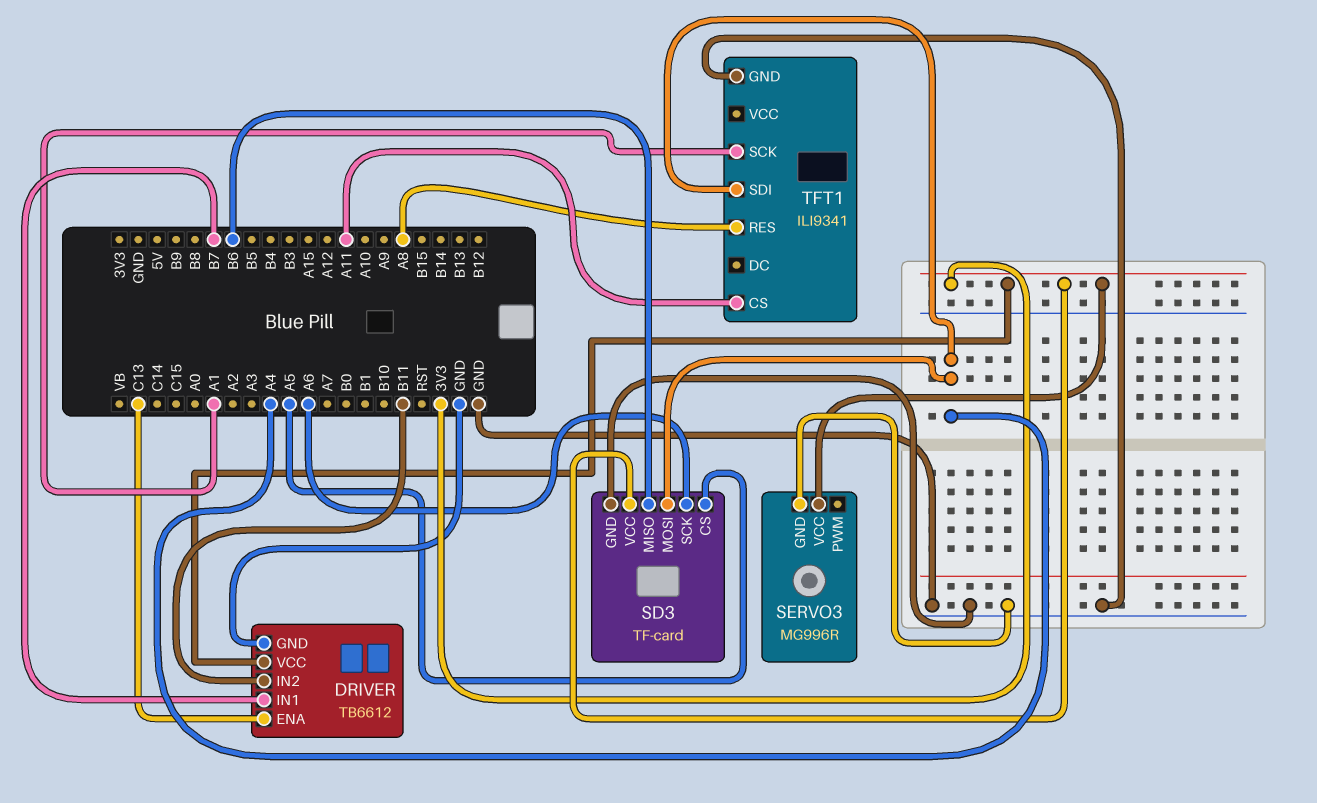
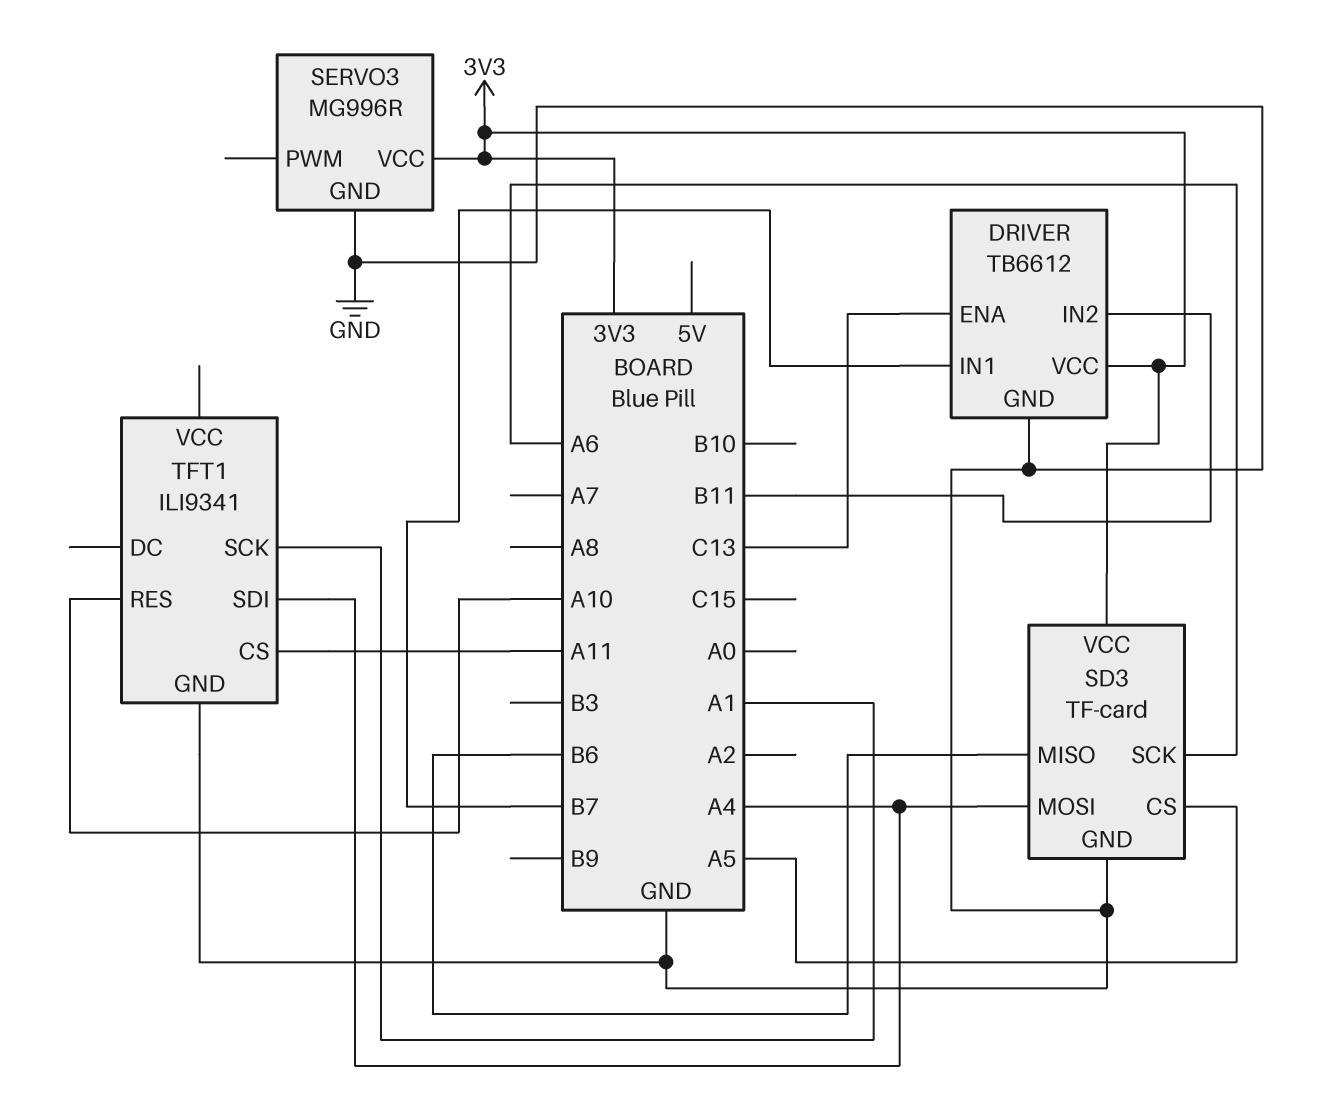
TFT1 pin RES: A8 -> A10

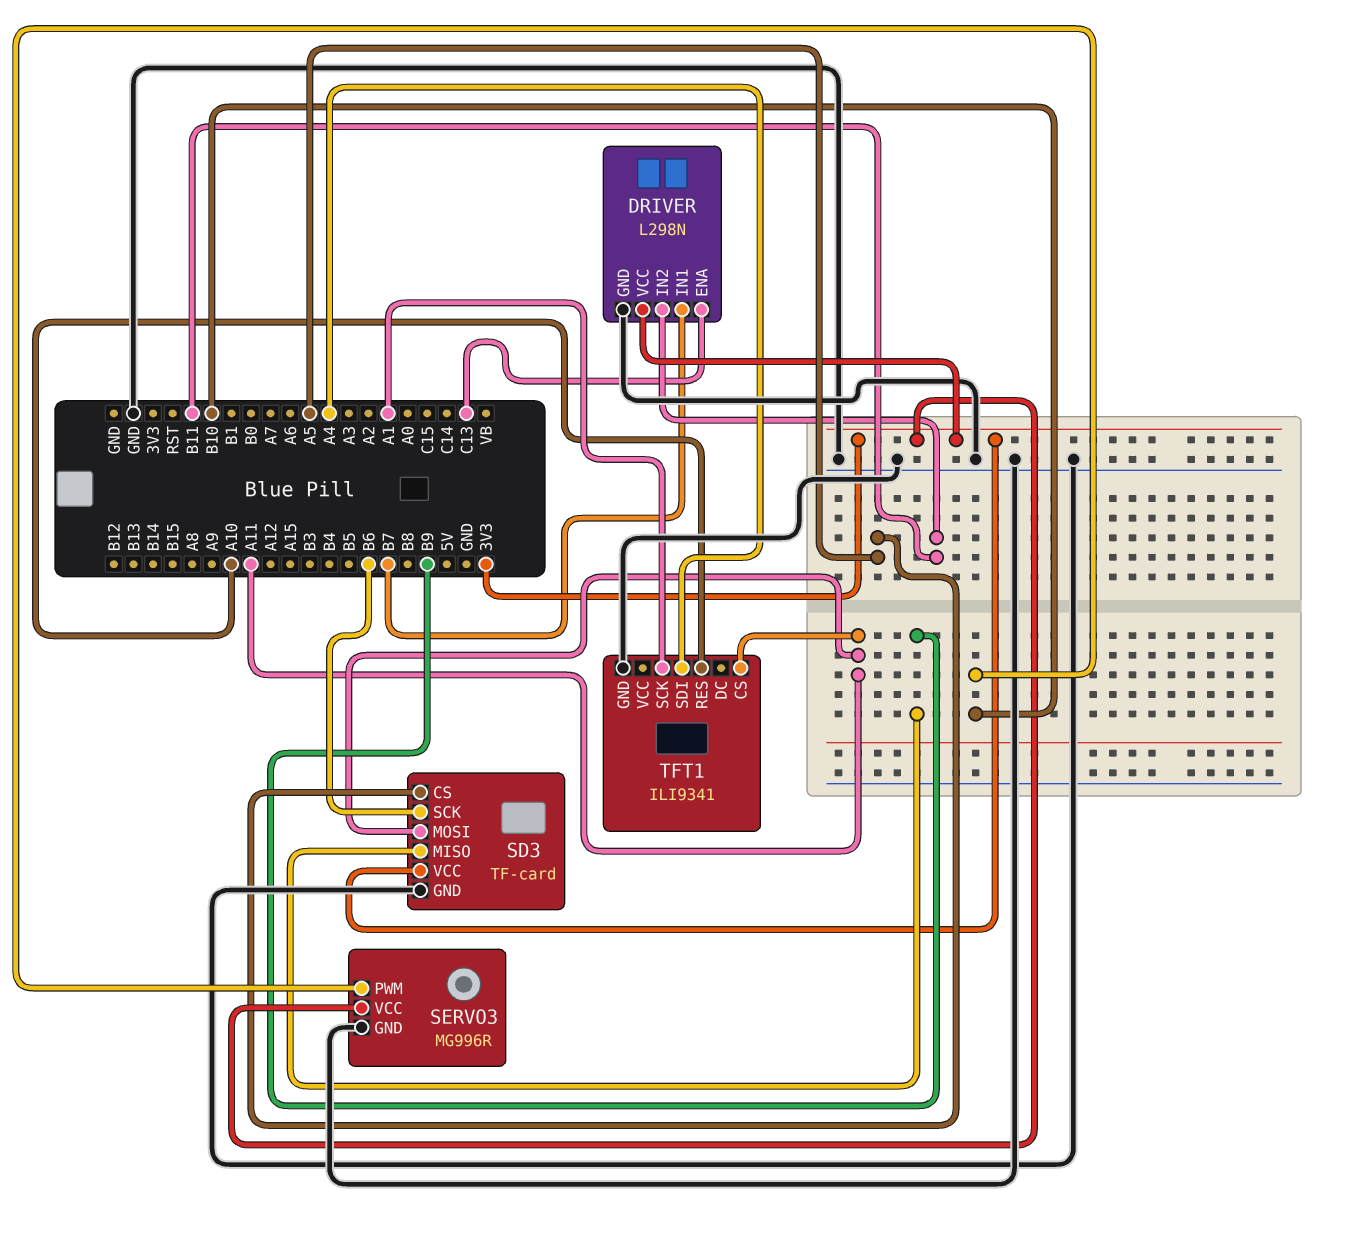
DRIVER: TB6612 -> L298N
SD3 pin MISO: B6 -> B9
SD3 pin MOSI: A4 -> A11
SD3 pin SCK: A6 -> B6
SERVO3 pin PWM: none -> B10

